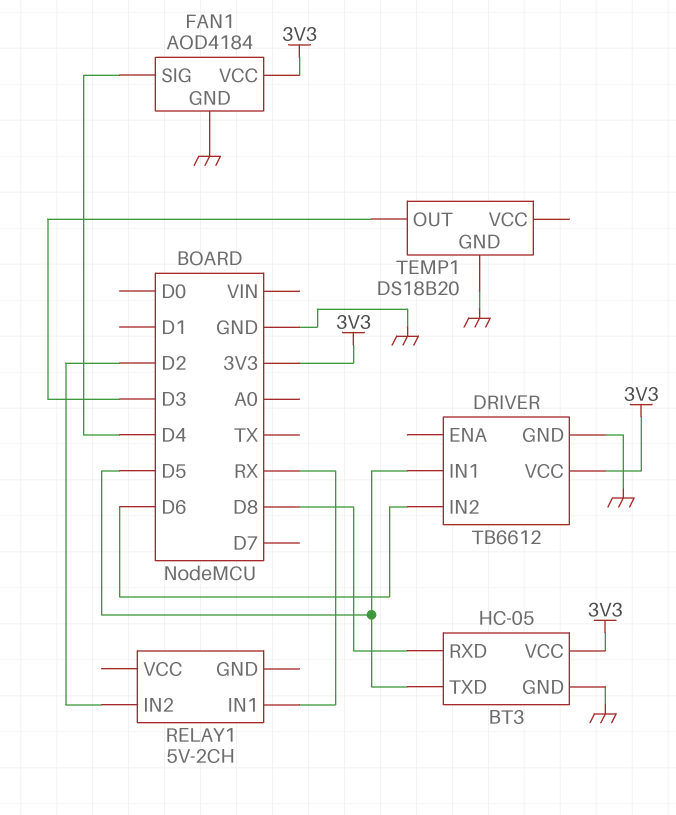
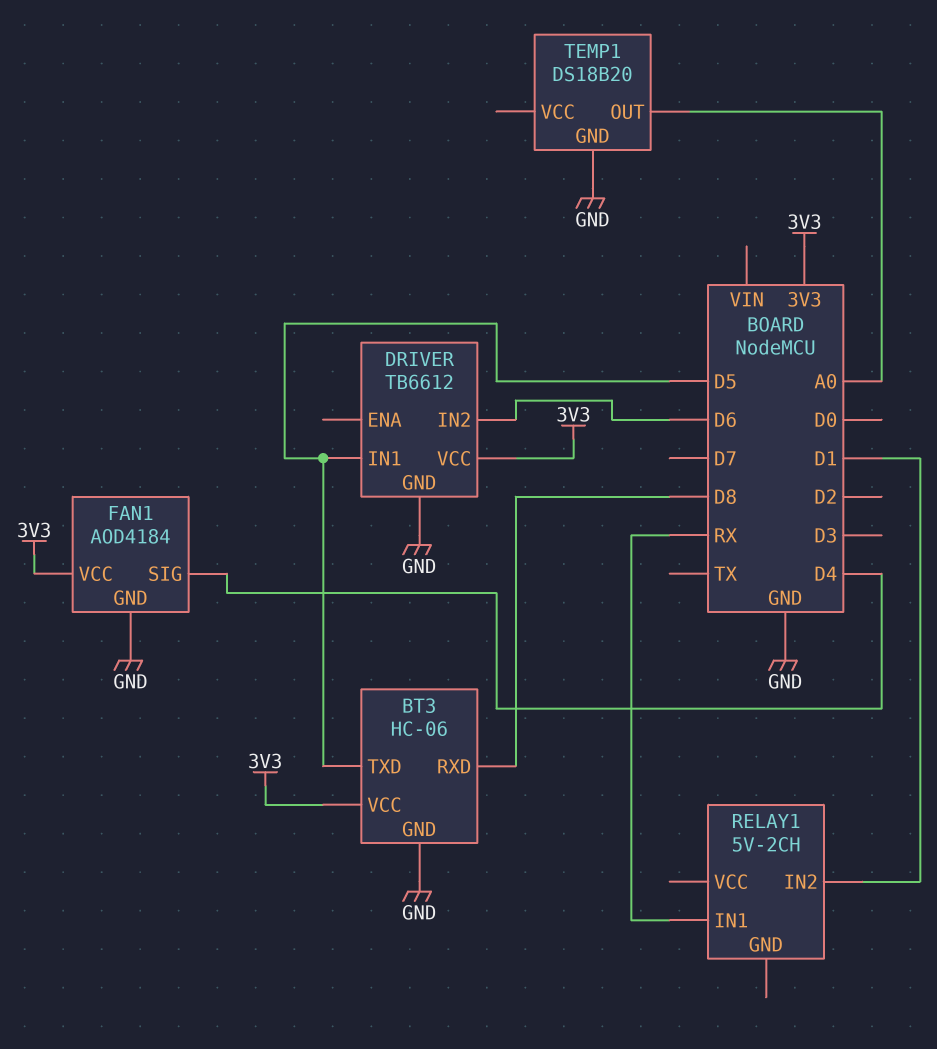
BT3: HC-05 -> HC-06
RELAY1 pin IN2: D2 -> D1
TEMP1 pin OUT: D3 -> A0

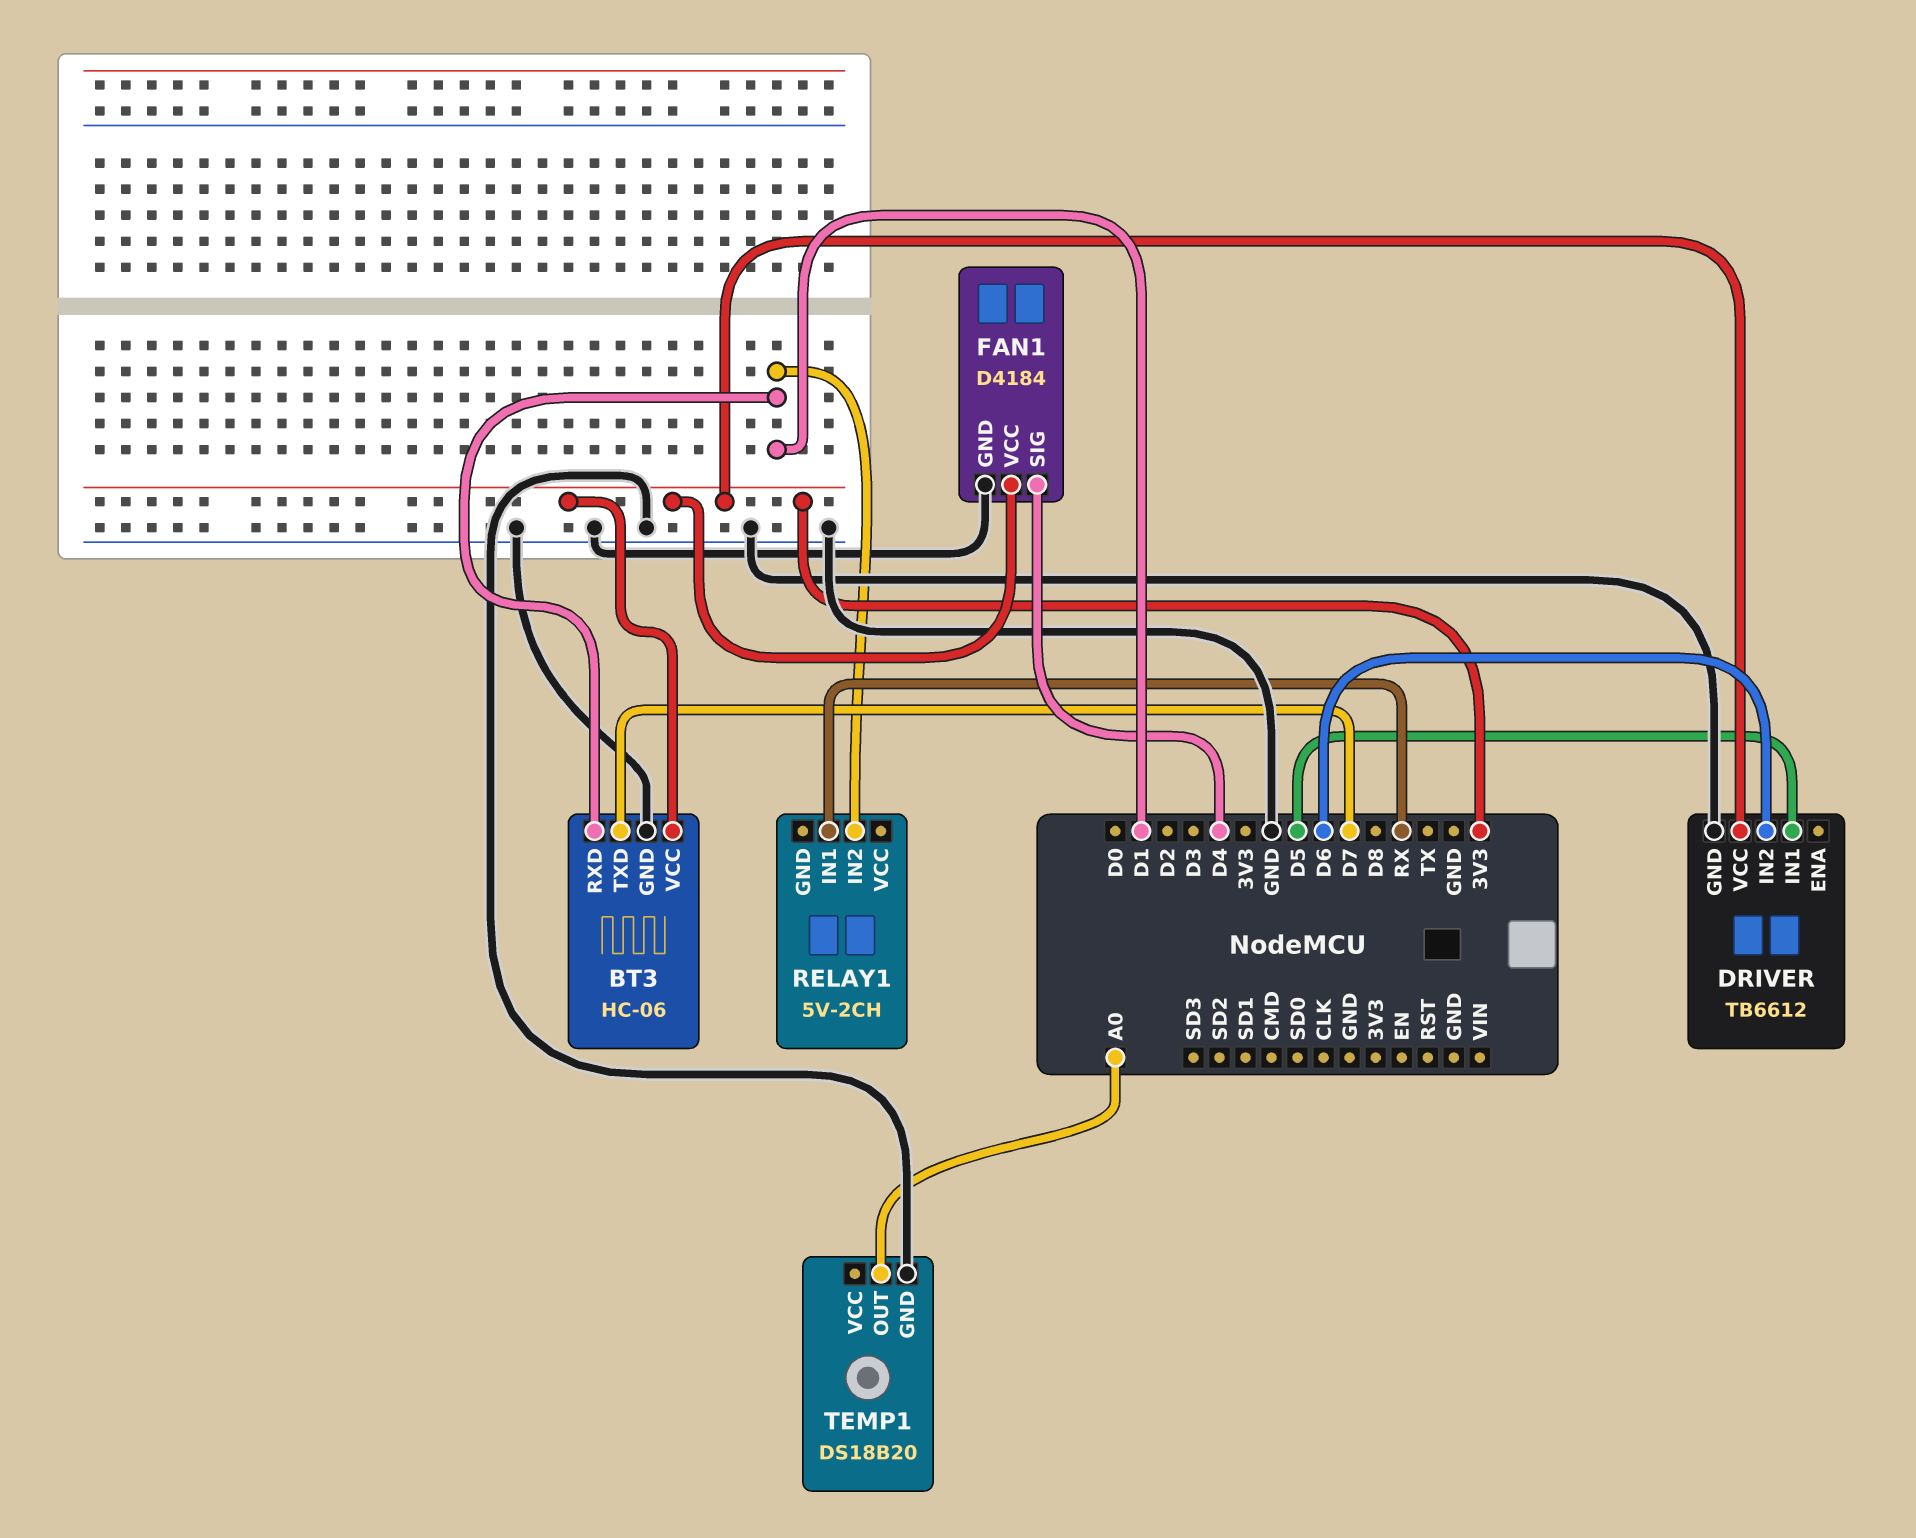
BT3 pin RXD: D8 -> D1
BT3 pin TXD: D5 -> D7
FAN1: AOD4184 -> D4184

